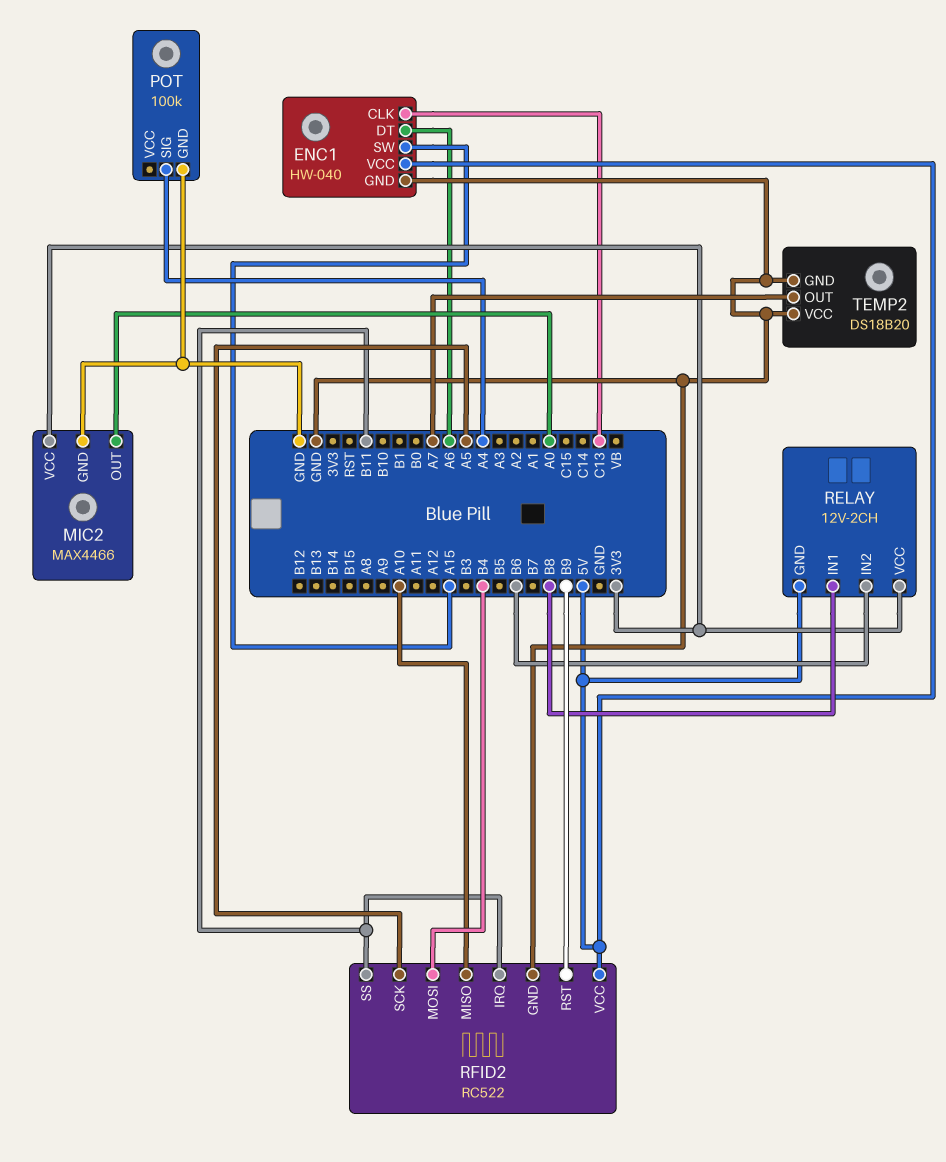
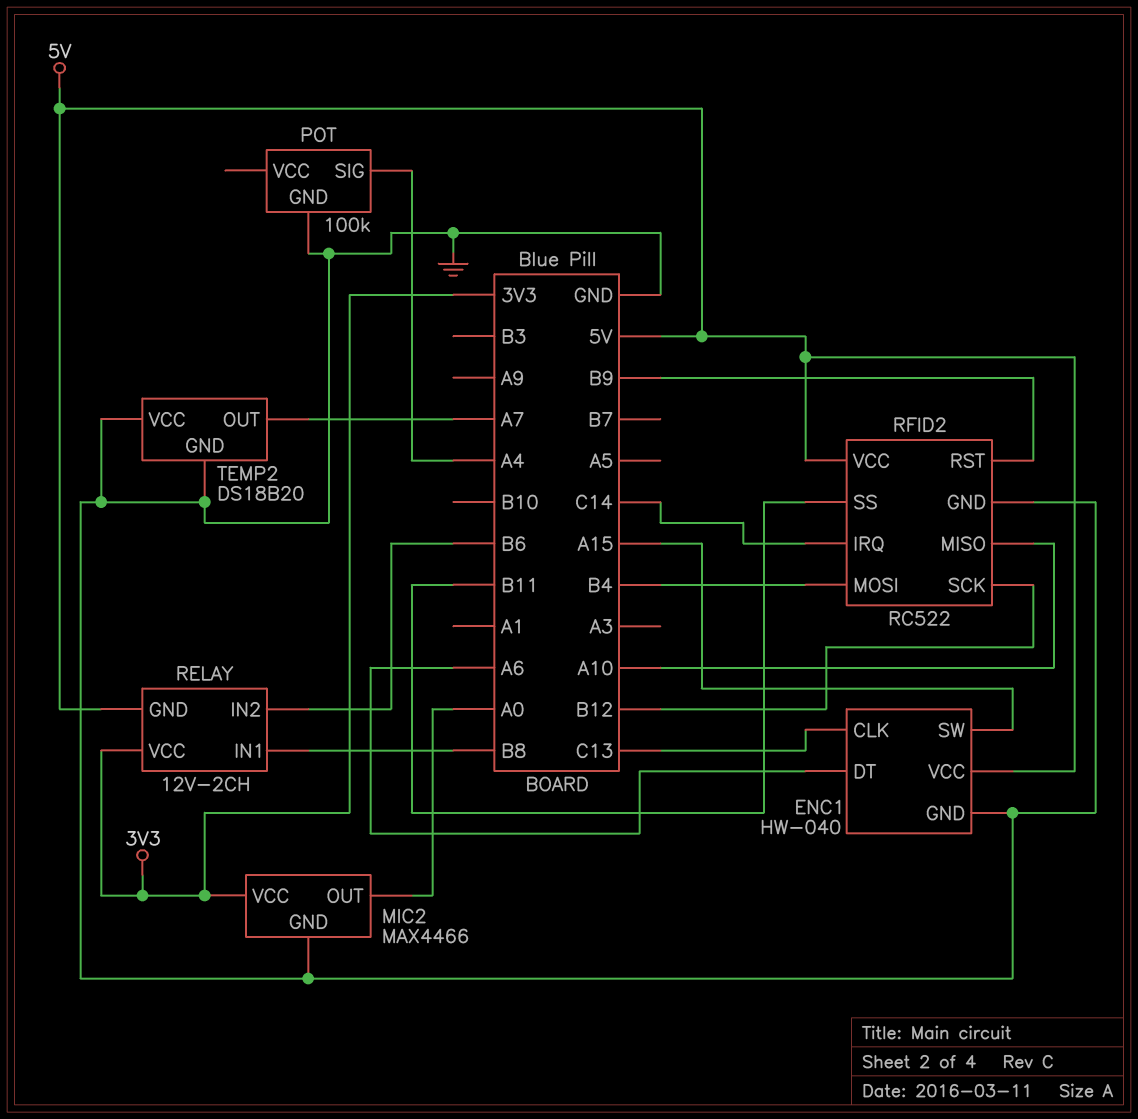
RFID2 pin IRQ: B11 -> C14
RFID2 pin SCK: A5 -> B12

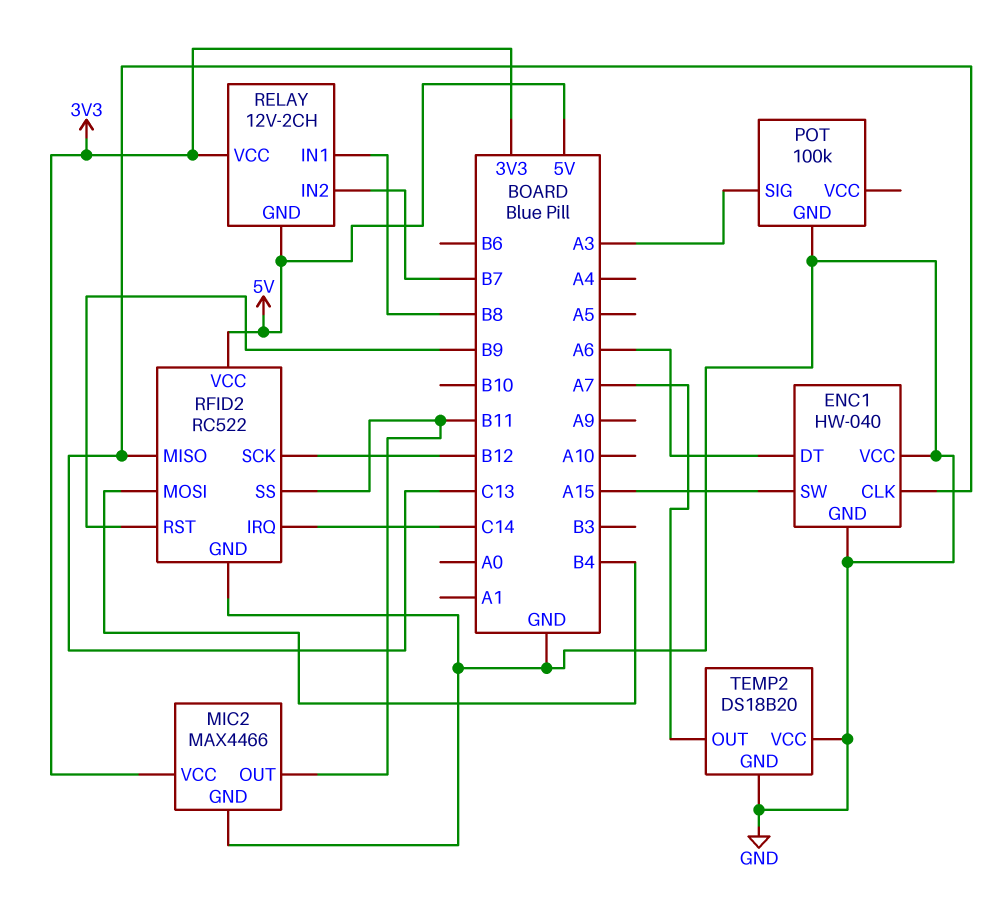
ENC1 pin VCC: 5V -> GND
MIC2 pin OUT: A0 -> B11
POT pin SIG: A4 -> A3
RELAY pin IN2: B6 -> B7
RFID2 pin MISO: A10 -> C13

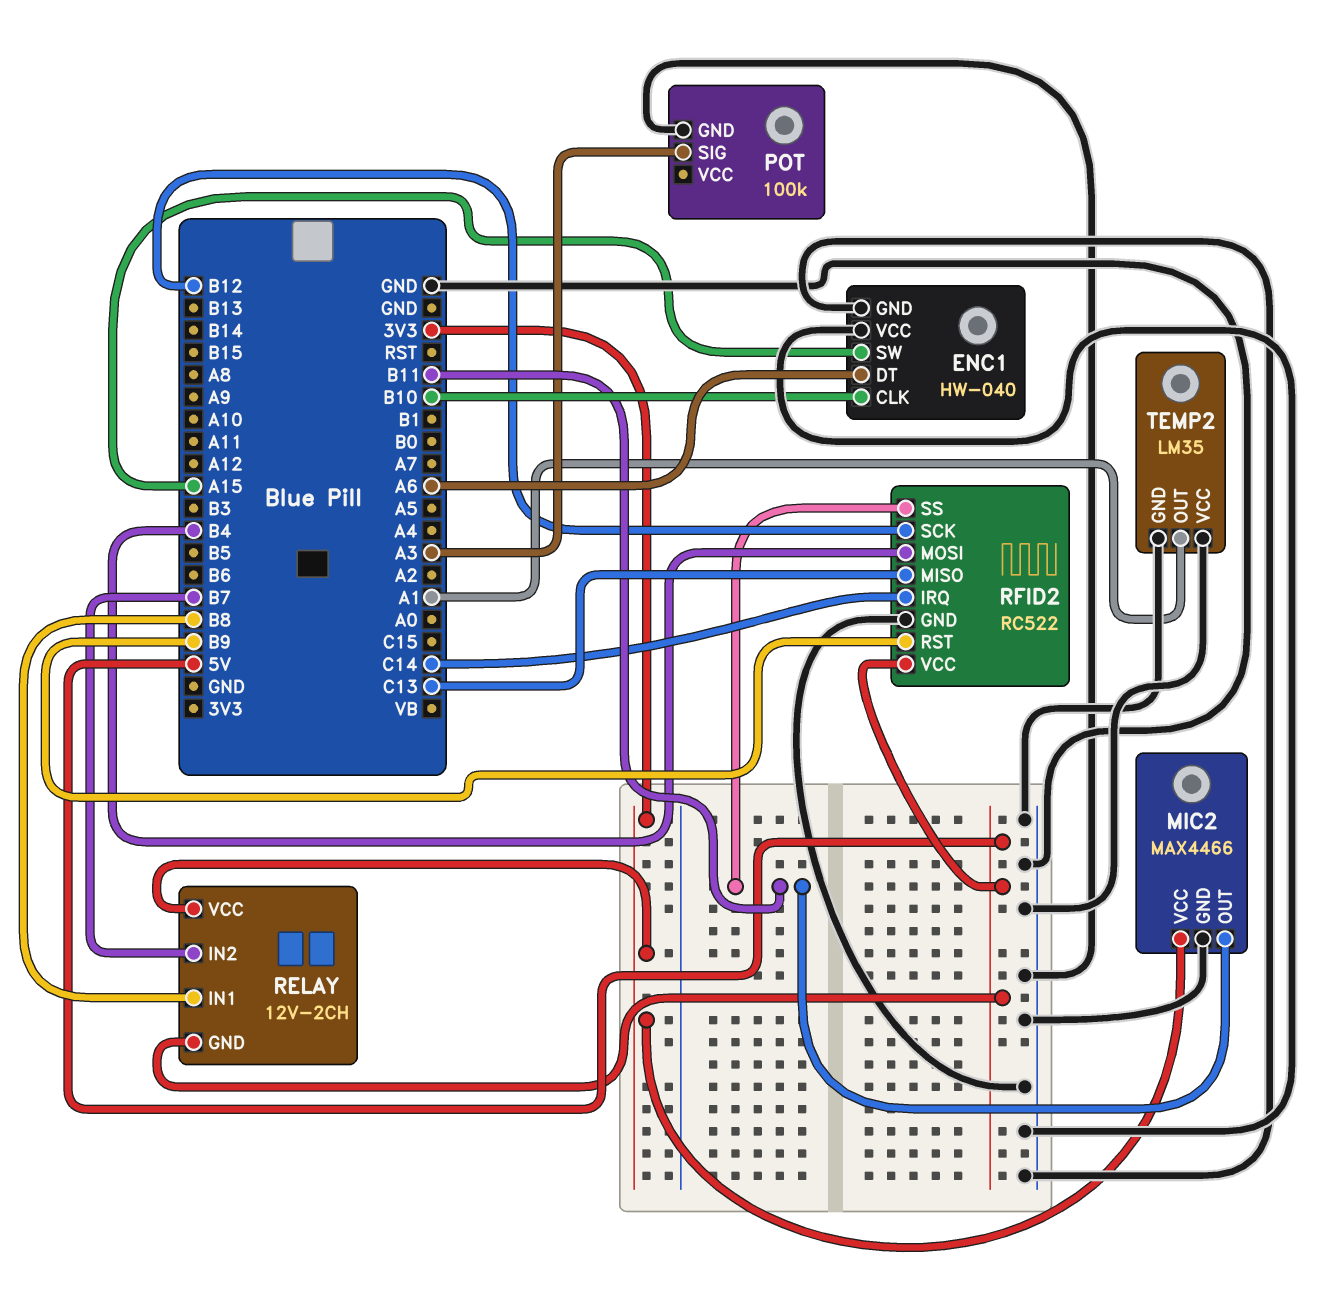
ENC1 pin CLK: C13 -> B10
TEMP2: DS18B20 -> LM35
TEMP2 pin OUT: A7 -> A1

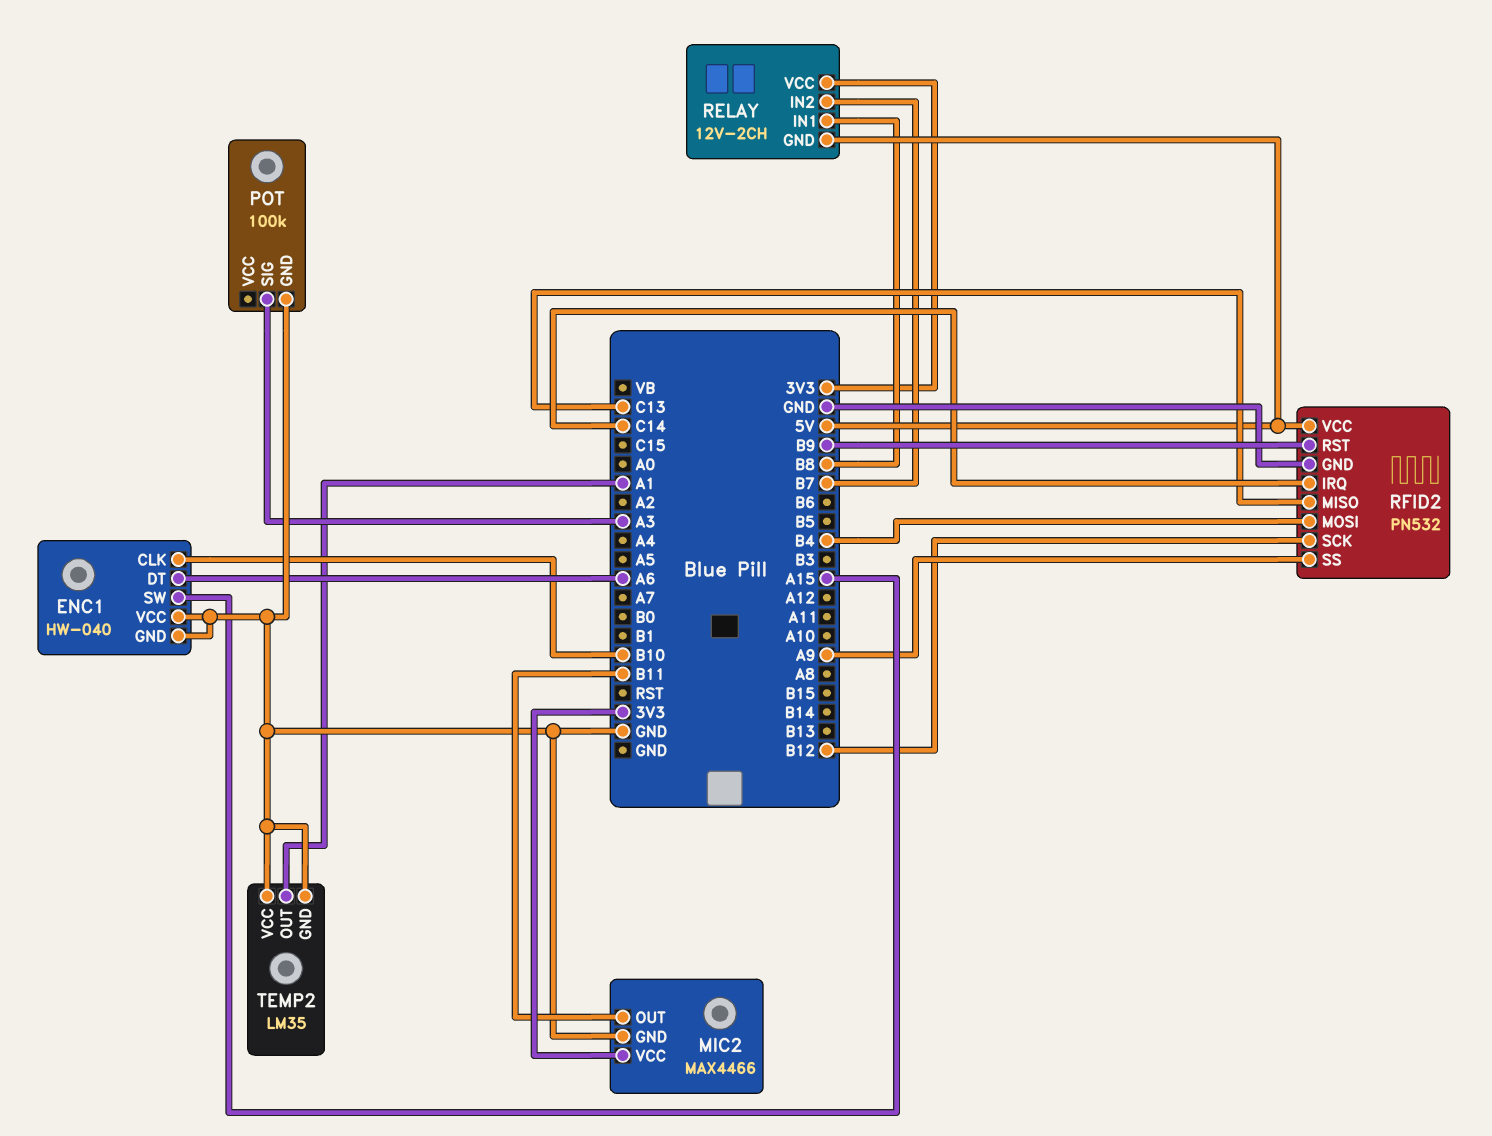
RFID2: RC522 -> PN532
RFID2 pin SS: B11 -> A9

